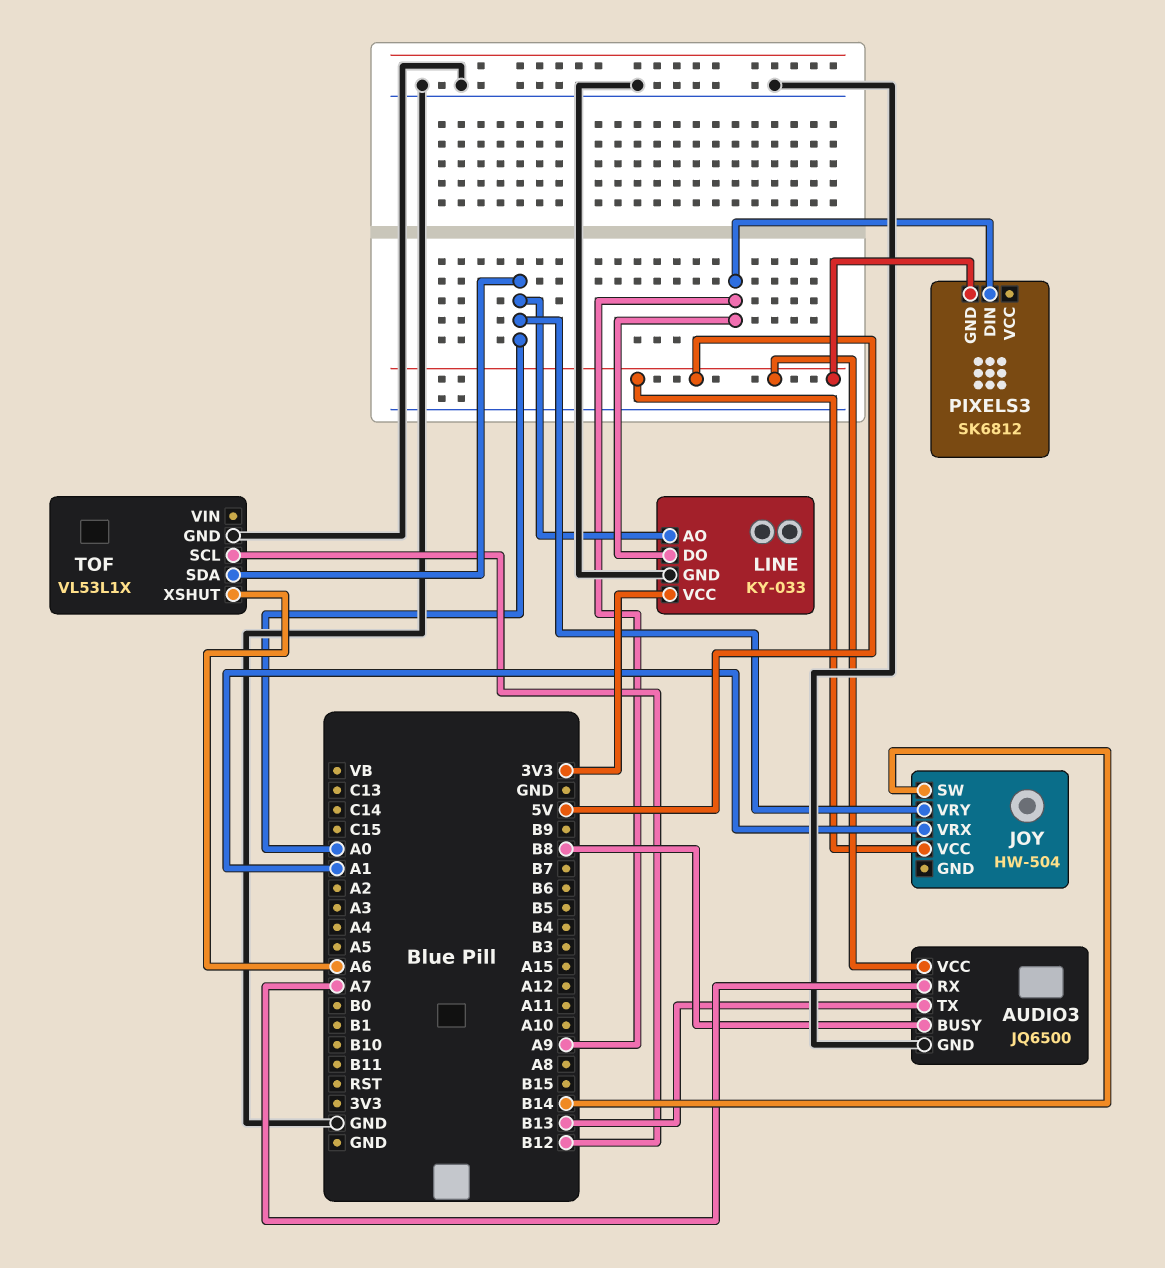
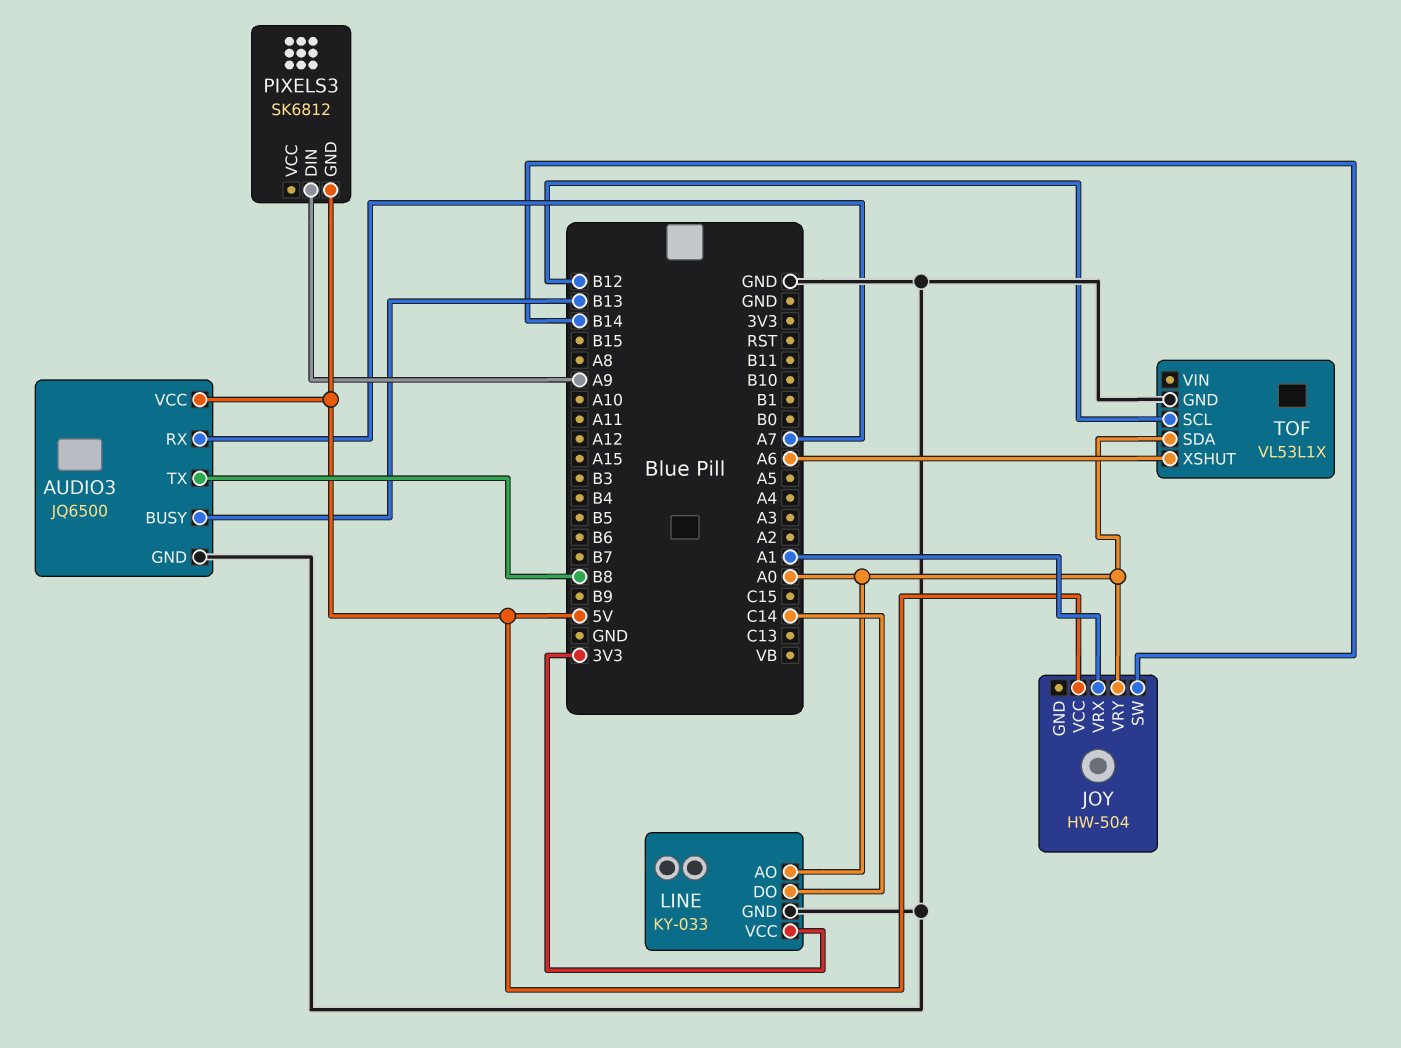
AUDIO3 pin BUSY: B8 -> B13
AUDIO3 pin TX: B13 -> B8
LINE pin DO: A9 -> C14

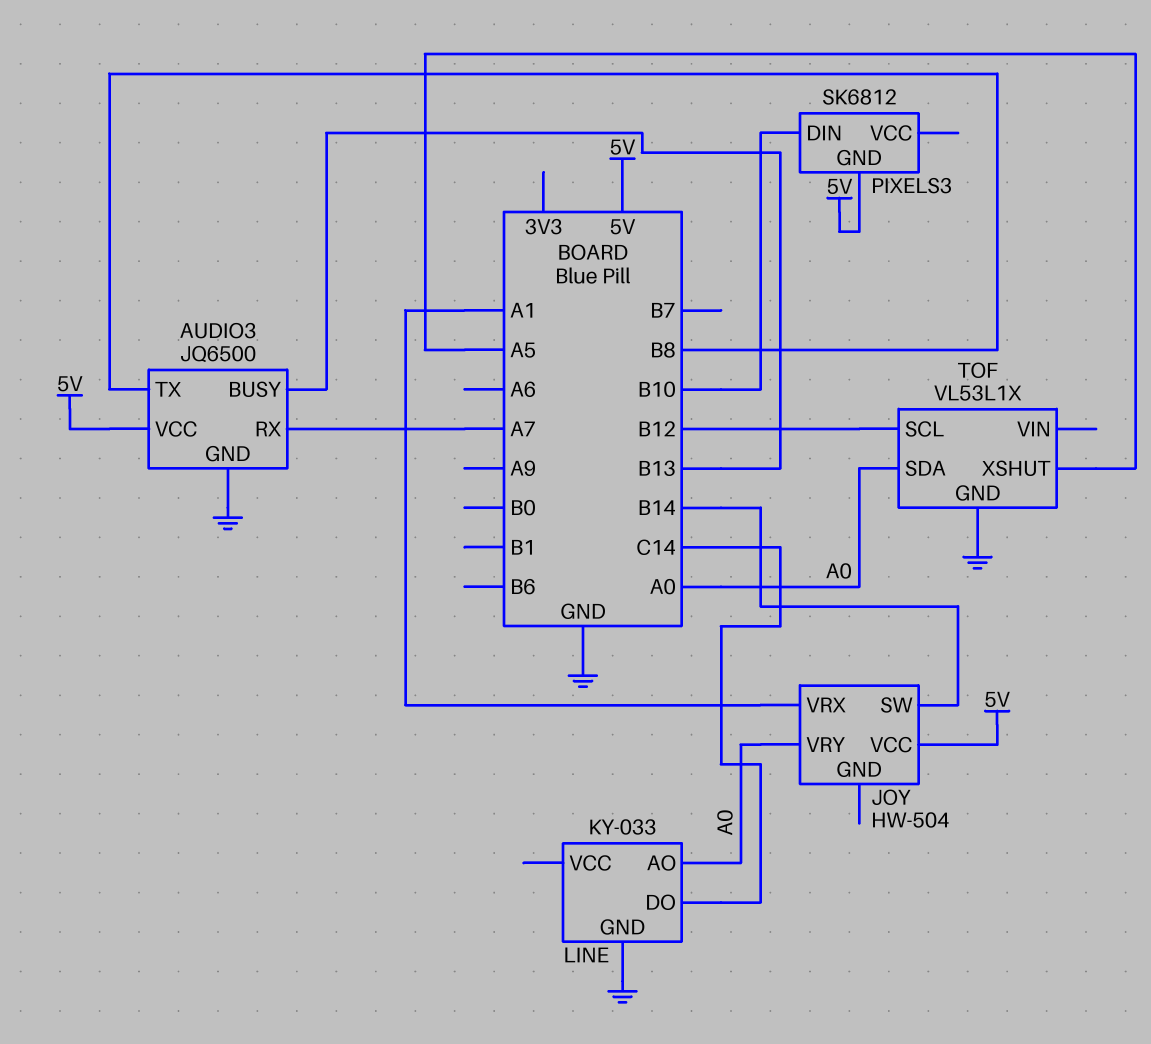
LINE pin VCC: 3V3 -> none
PIXELS3 pin DIN: A9 -> B10
TOF pin XSHUT: A6 -> A5

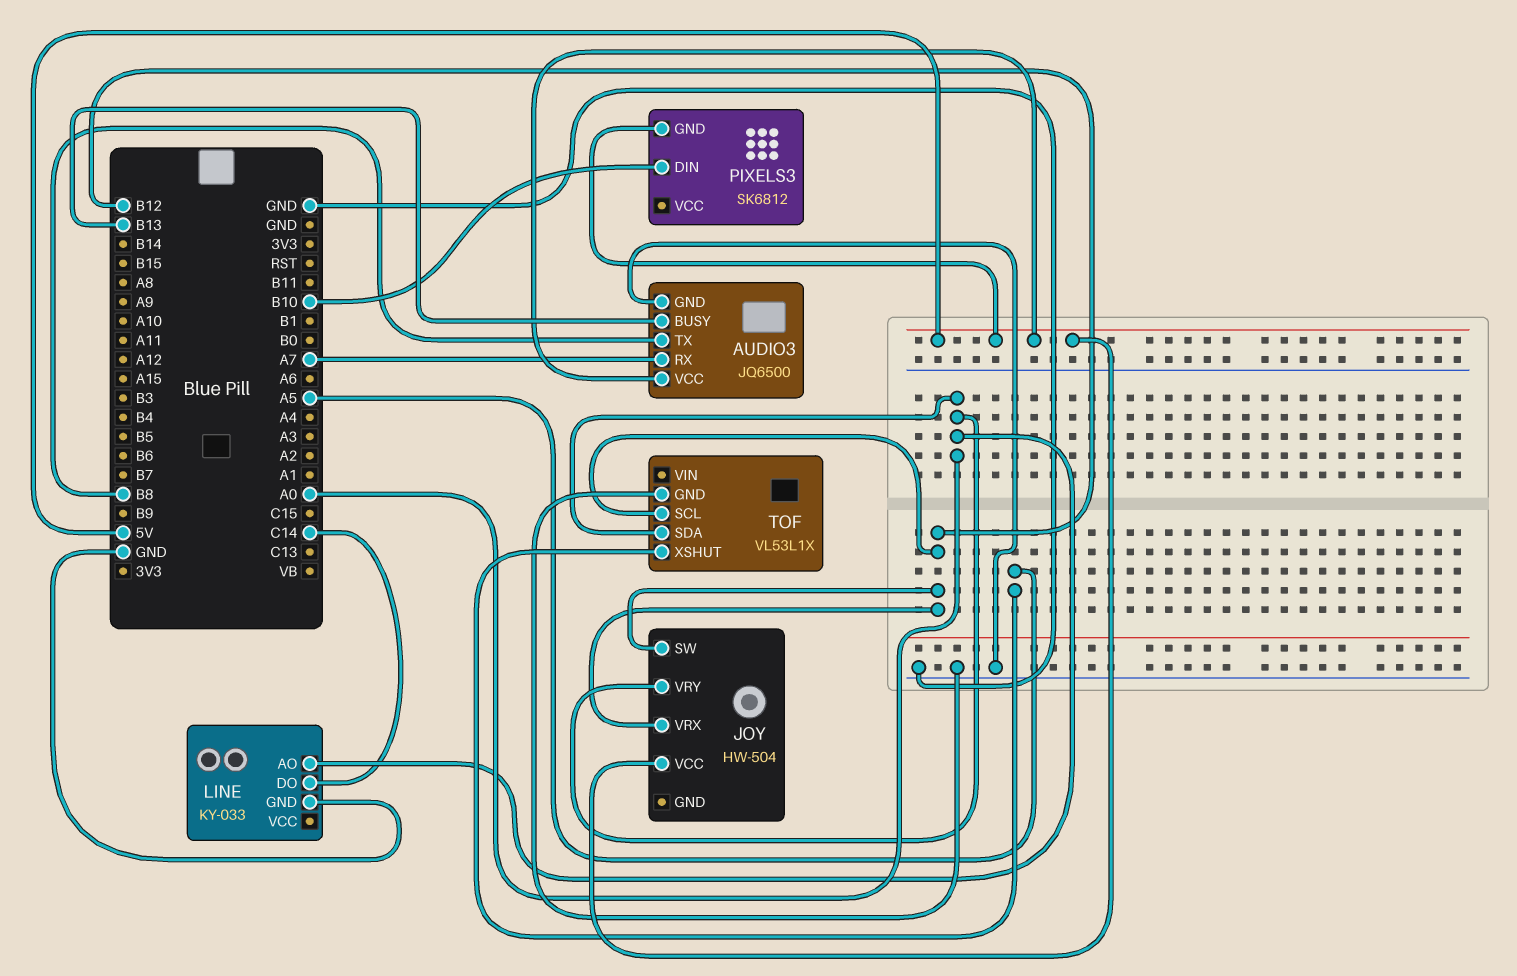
JOY pin SW: B14 -> B12
JOY pin VRX: A1 -> B12

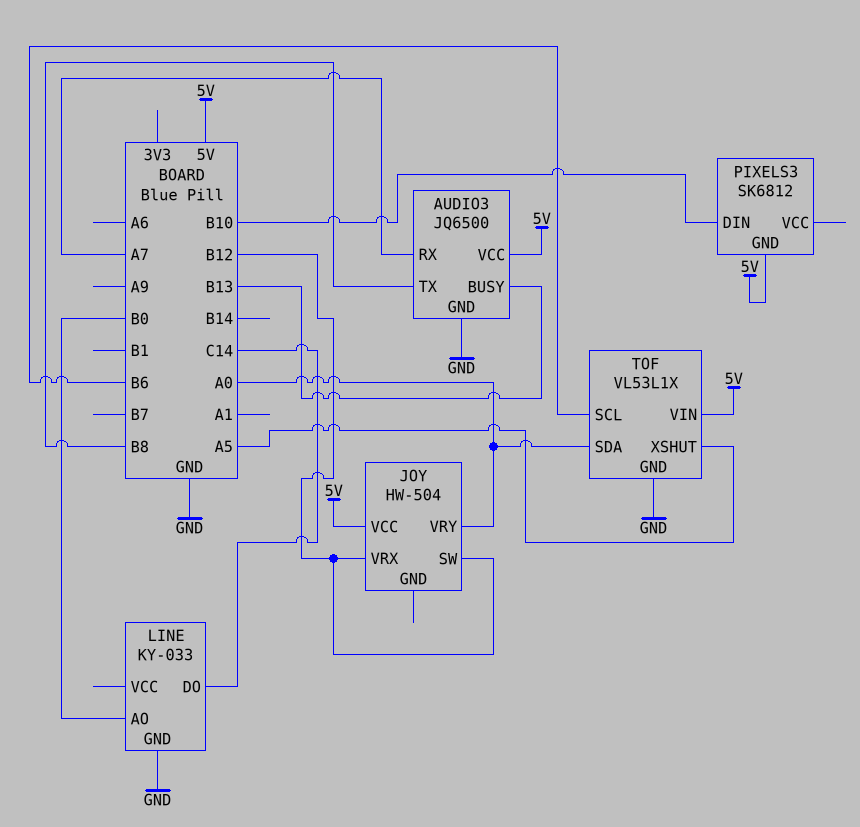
LINE pin AO: A0 -> B0
TOF pin SCL: B12 -> B6
TOF pin VIN: none -> 5V

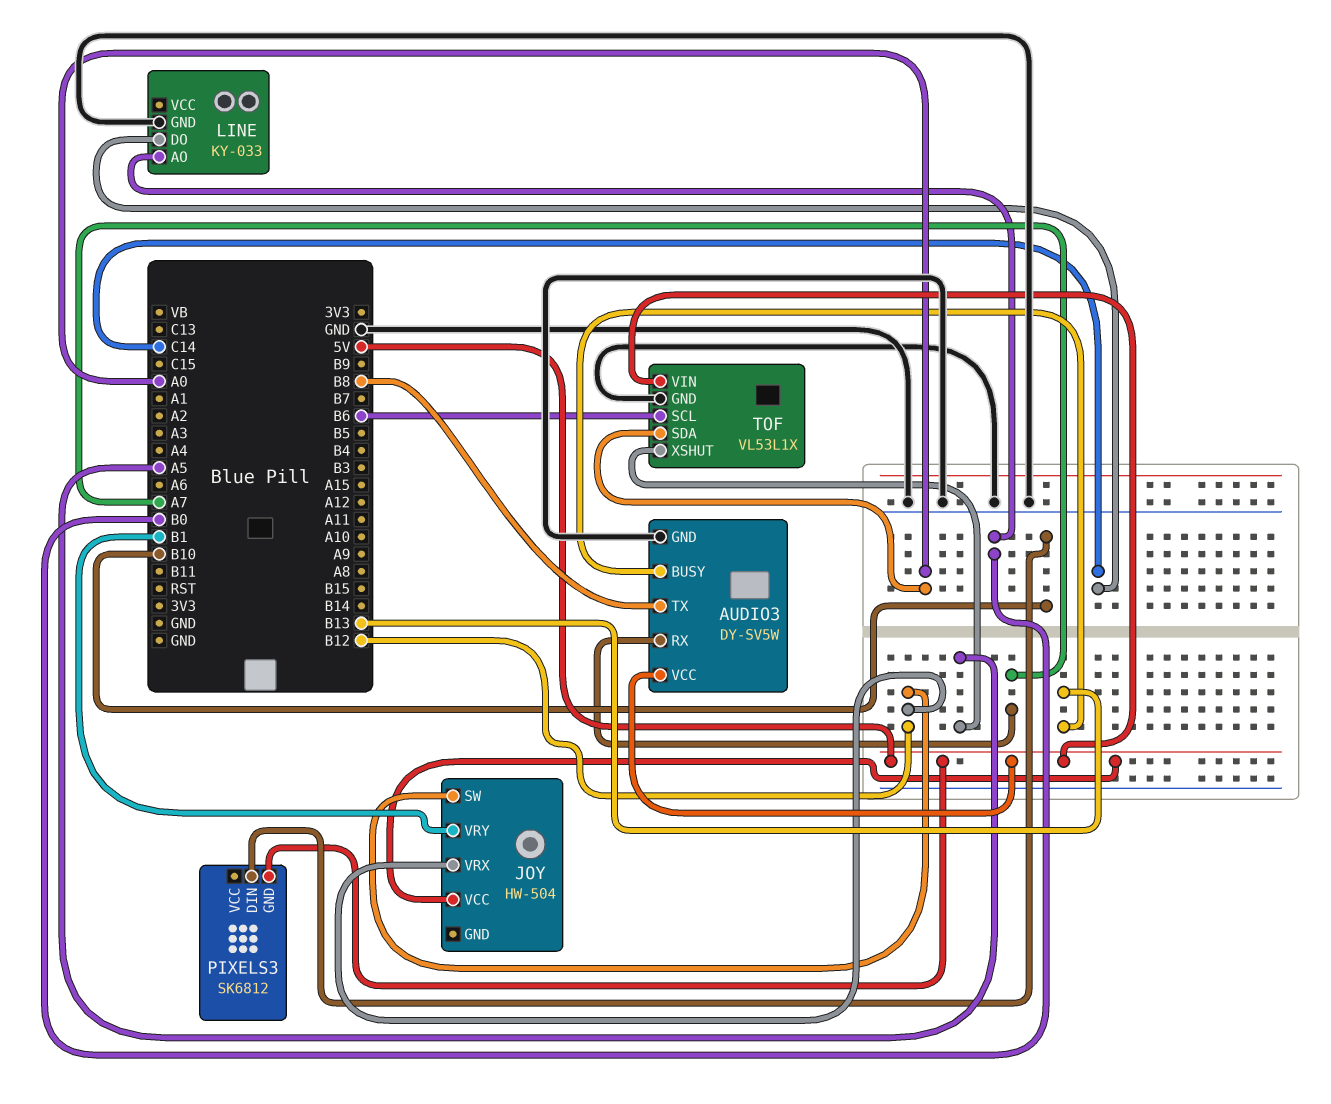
AUDIO3: JQ6500 -> DY-SV5W
JOY pin VRY: A0 -> B1

